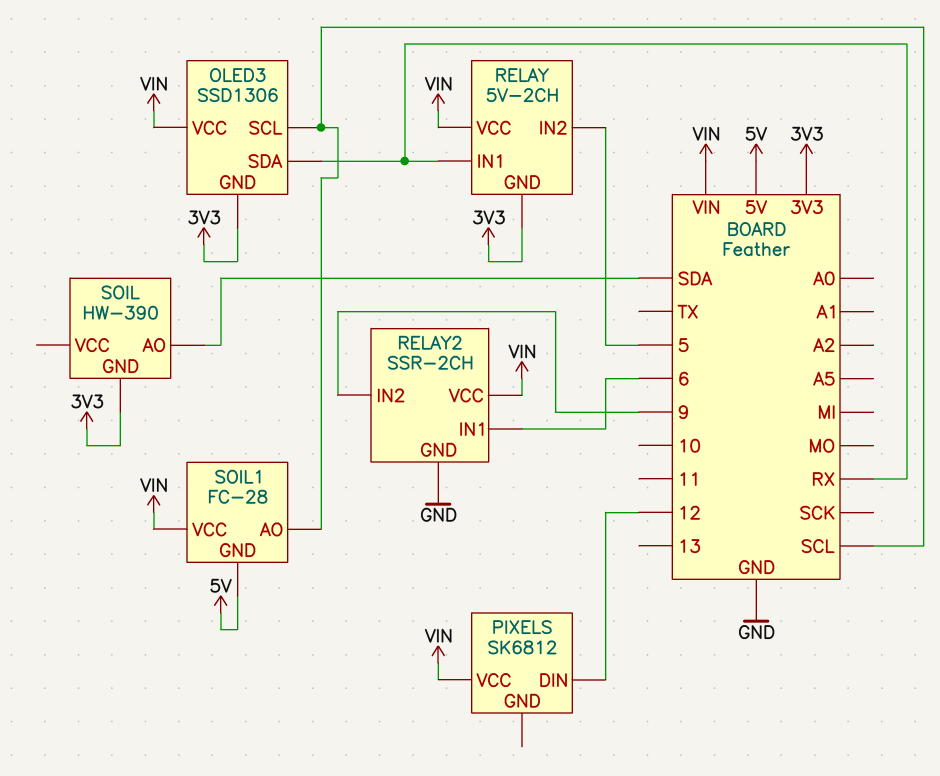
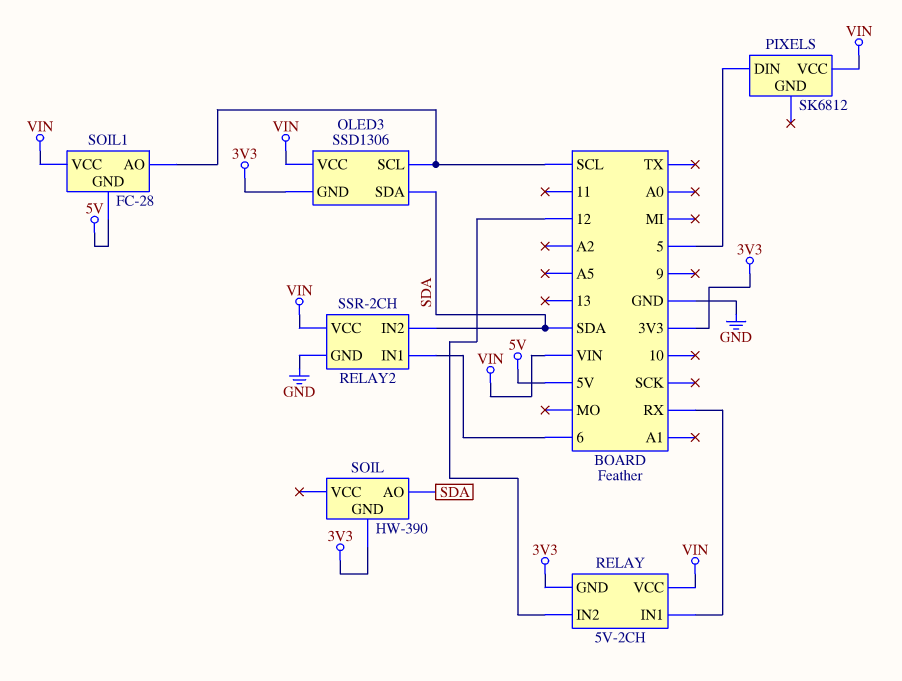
OLED3 pin SDA: RX -> SDA
PIXELS pin DIN: 12 -> 5
RELAY pin IN2: 5 -> 12
RELAY2 pin IN2: 9 -> SDA

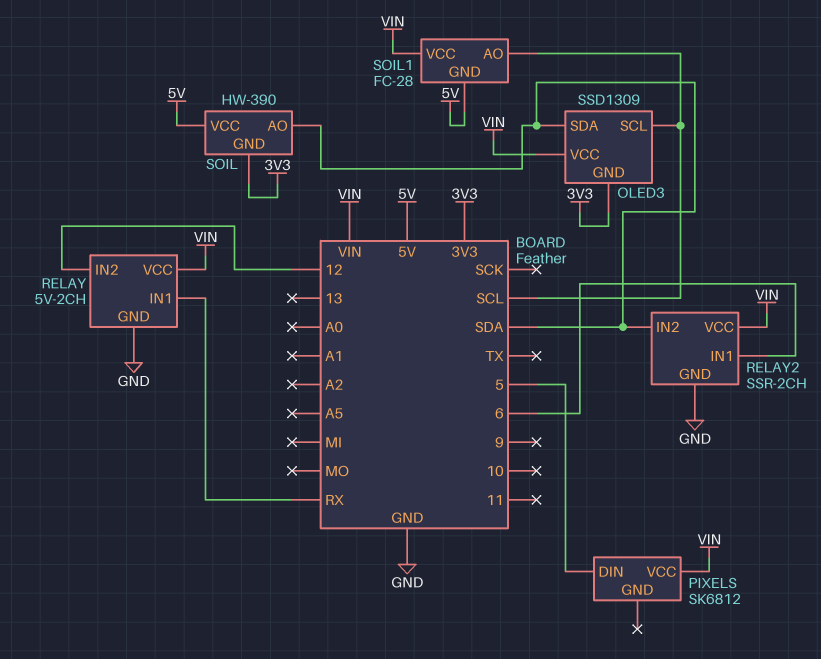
OLED3: SSD1306 -> SSD1309
RELAY pin GND: 3V3 -> GND
SOIL pin VCC: none -> 5V

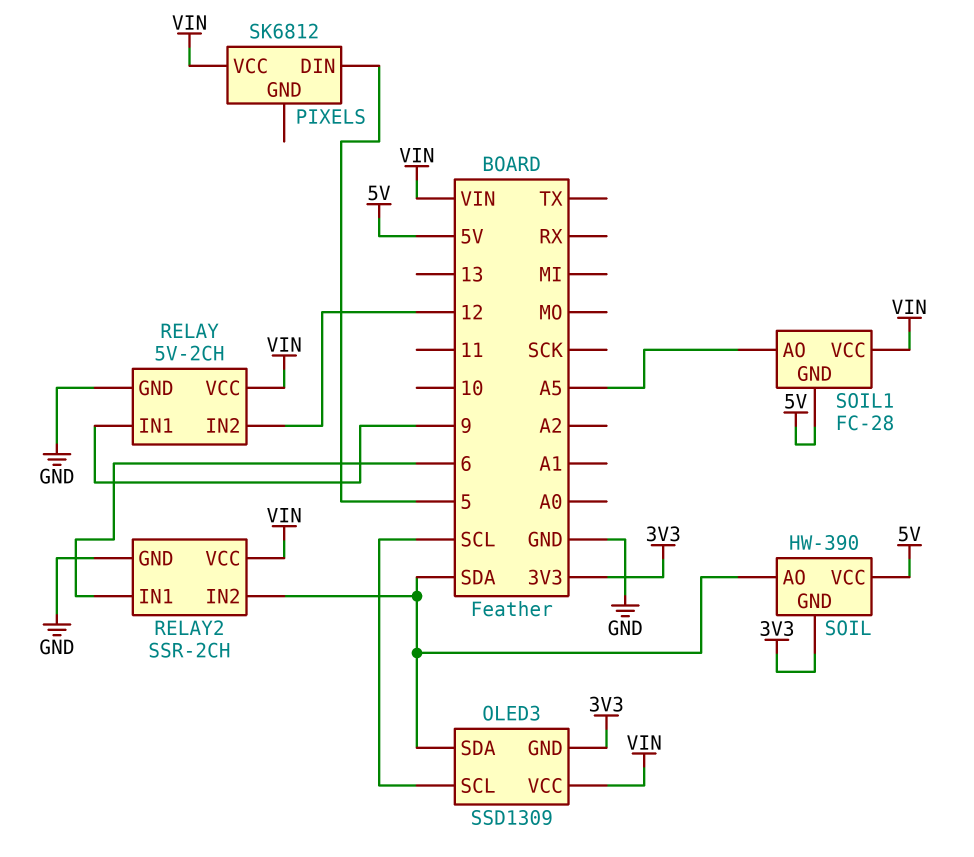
RELAY pin IN1: RX -> 9
SOIL1 pin AO: SCL -> A5

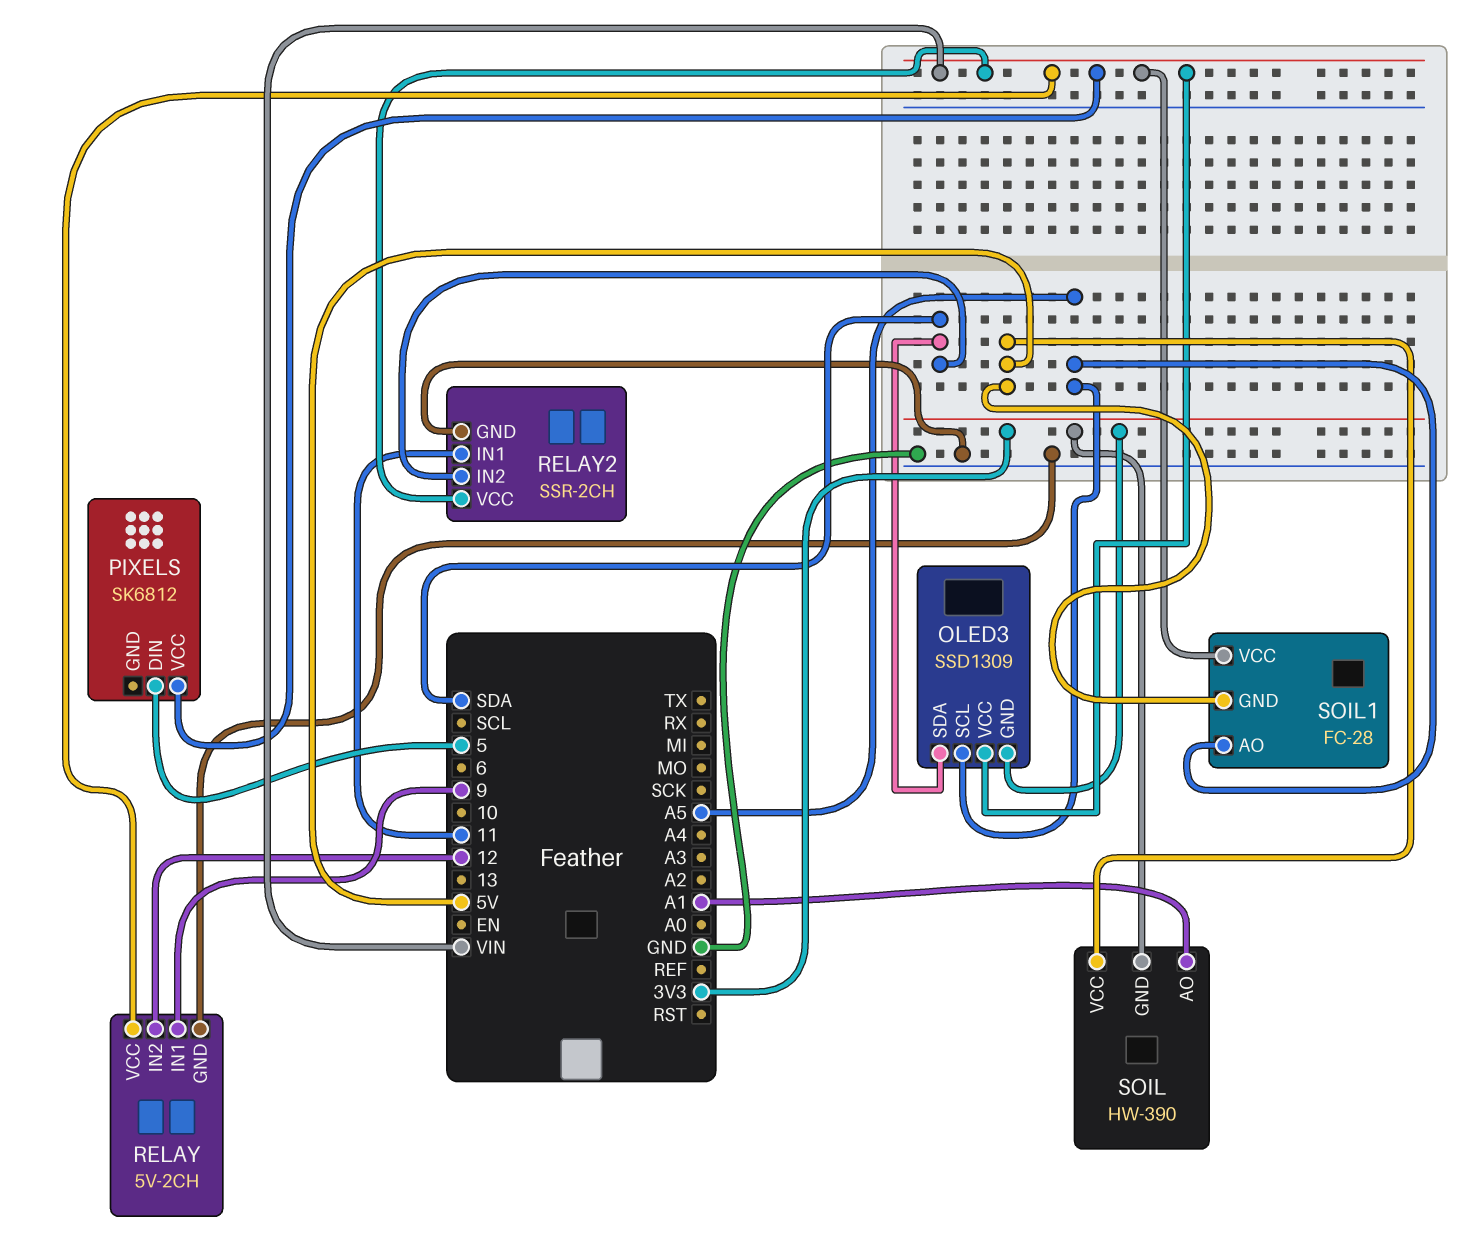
OLED3 pin SCL: SCL -> A5
RELAY2 pin IN1: 6 -> 11
SOIL pin AO: SDA -> A1

